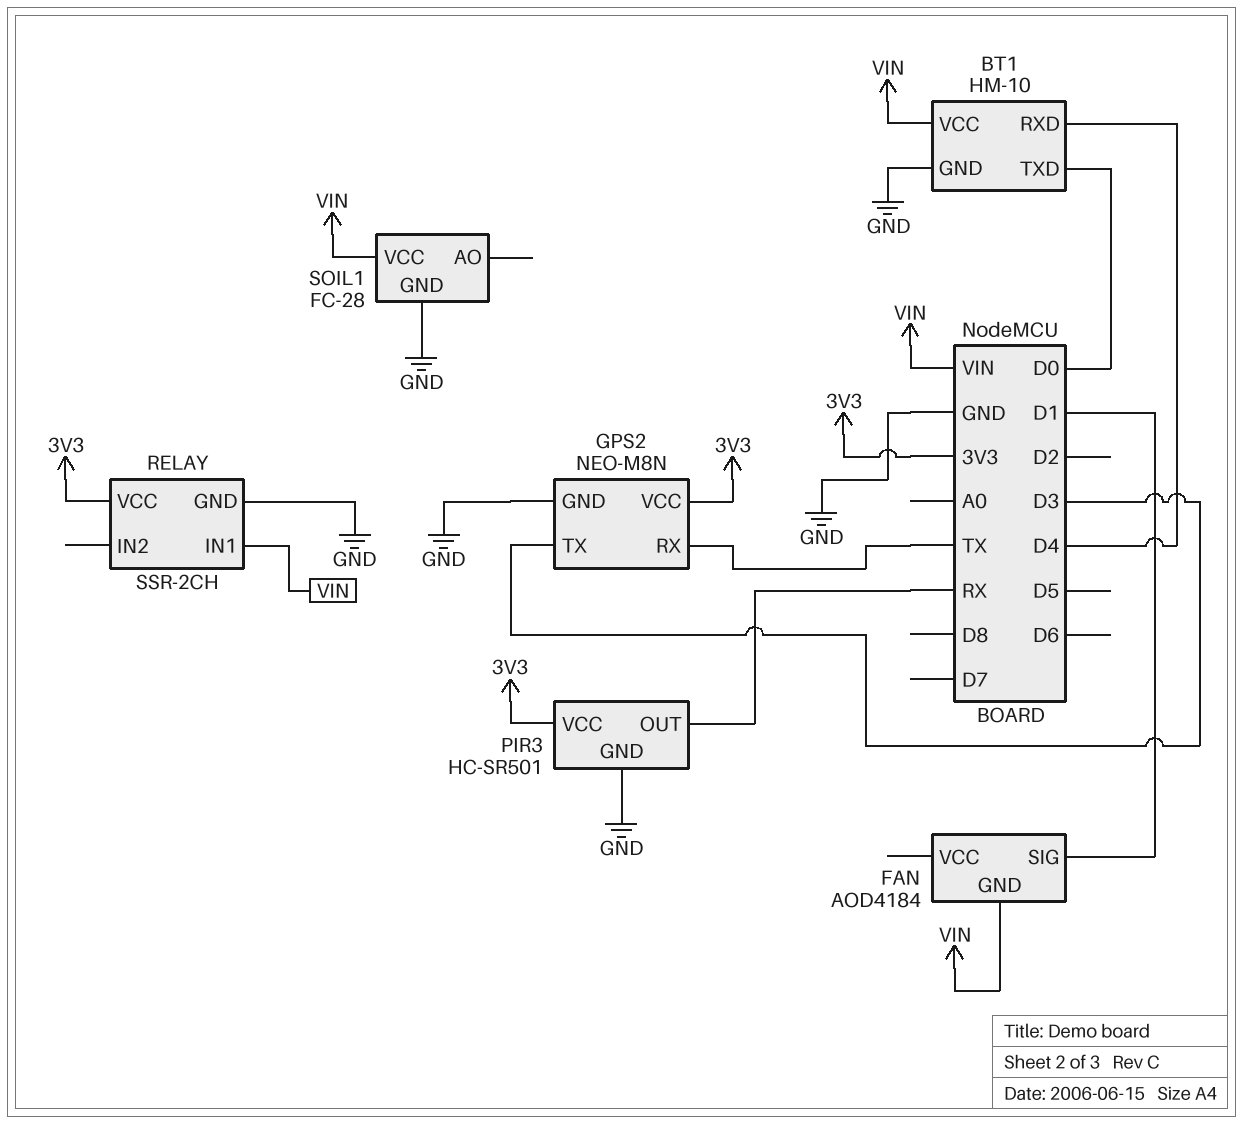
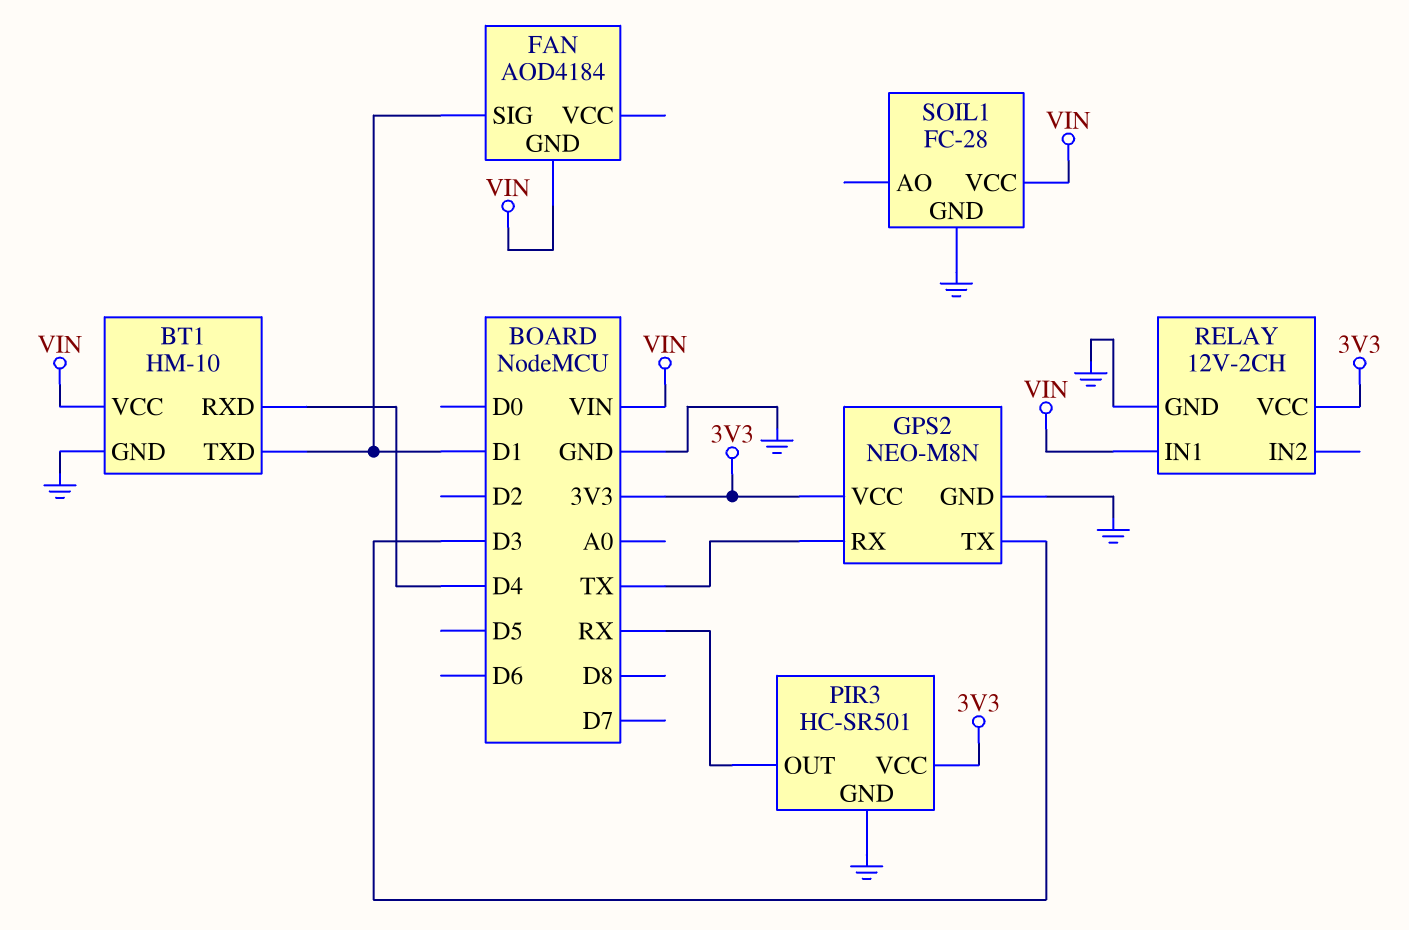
BT1 pin TXD: D0 -> D1
RELAY: SSR-2CH -> 12V-2CH

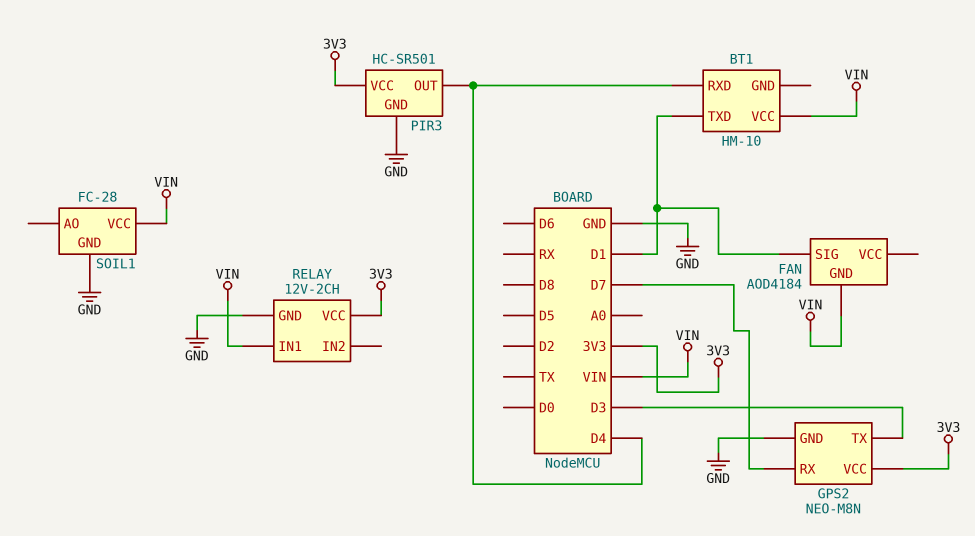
BT1 pin GND: GND -> none
GPS2 pin RX: TX -> D7
PIR3 pin OUT: RX -> D4

